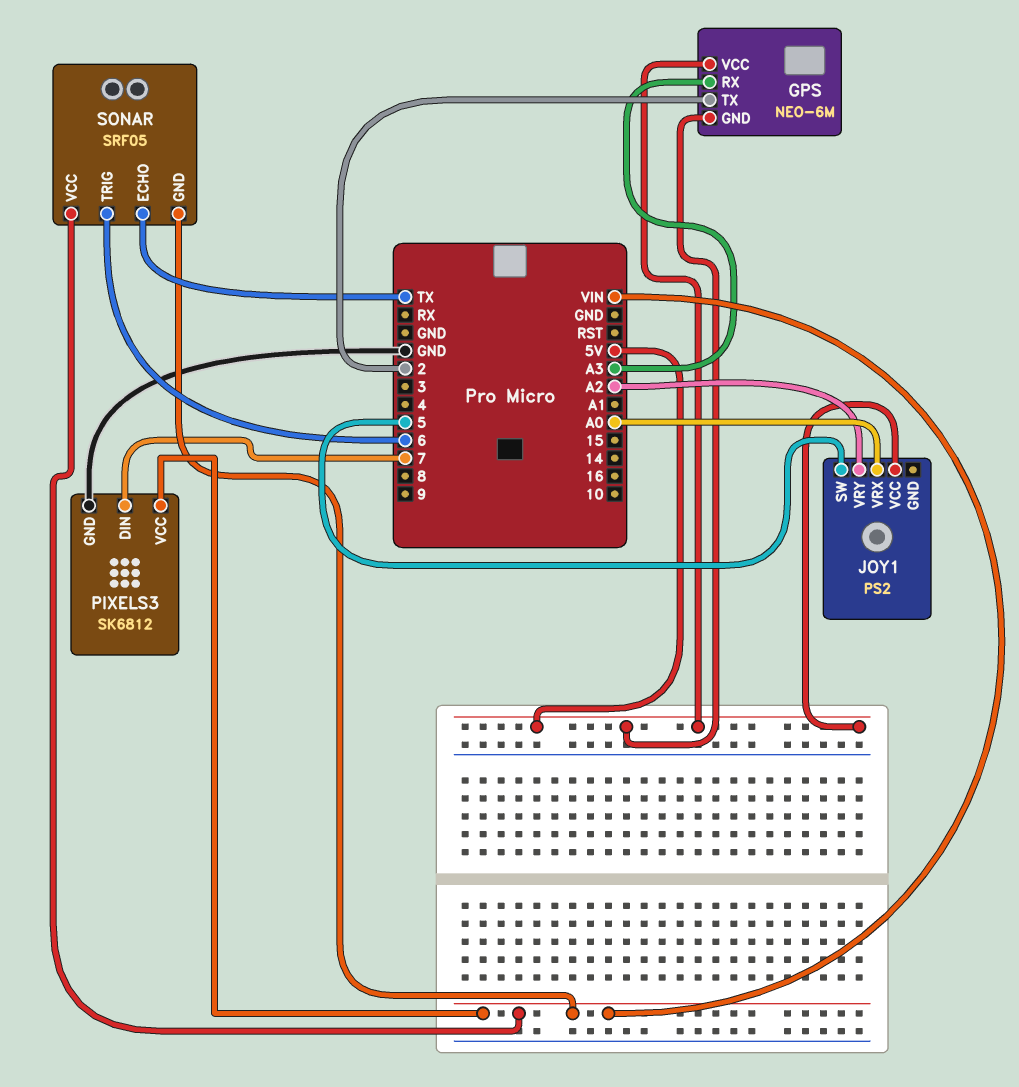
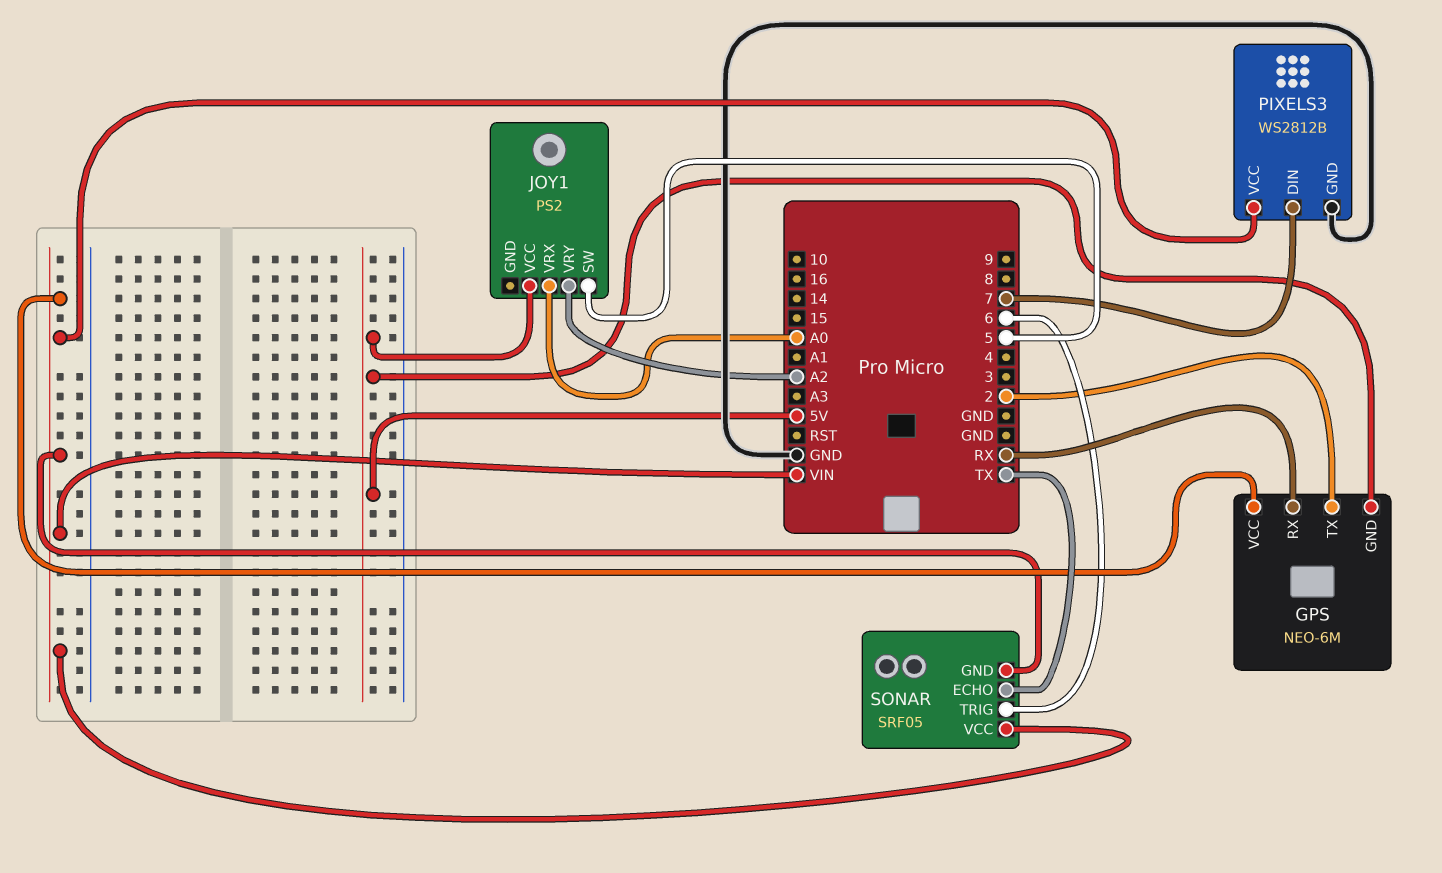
GPS pin RX: A3 -> RX
GPS pin VCC: 5V -> VIN
PIXELS3: SK6812 -> WS2812B

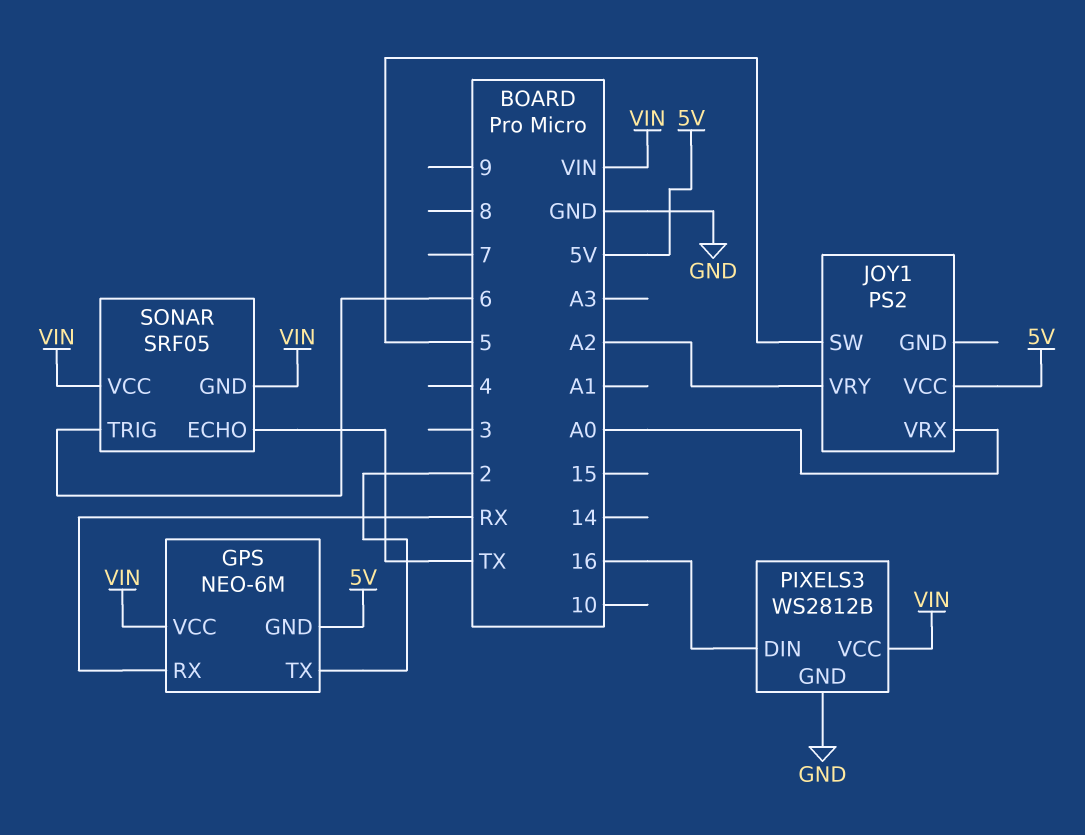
PIXELS3 pin DIN: 7 -> 16

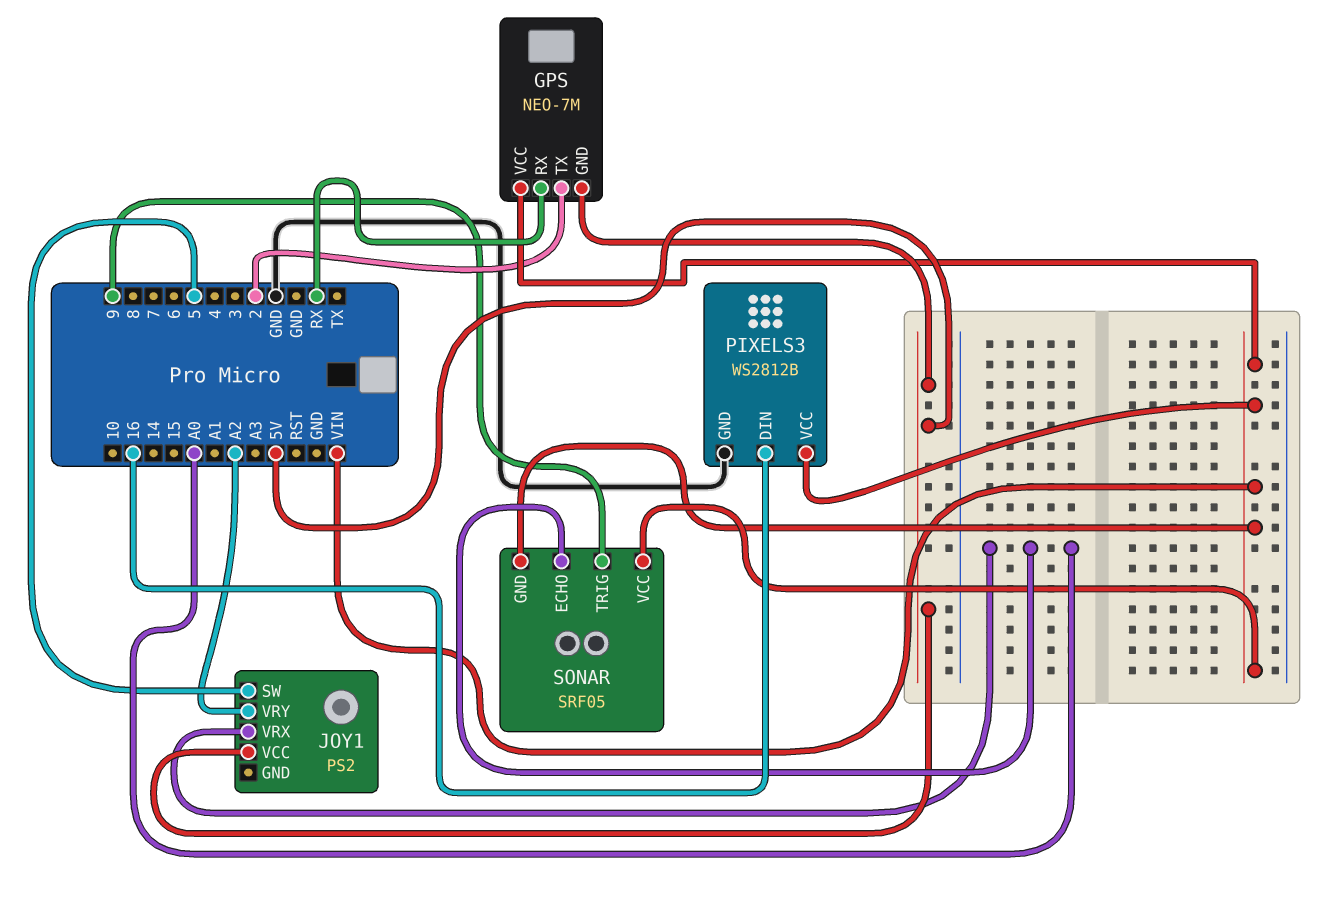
GPS: NEO-6M -> NEO-7M
SONAR pin ECHO: TX -> A0
SONAR pin TRIG: 6 -> 9

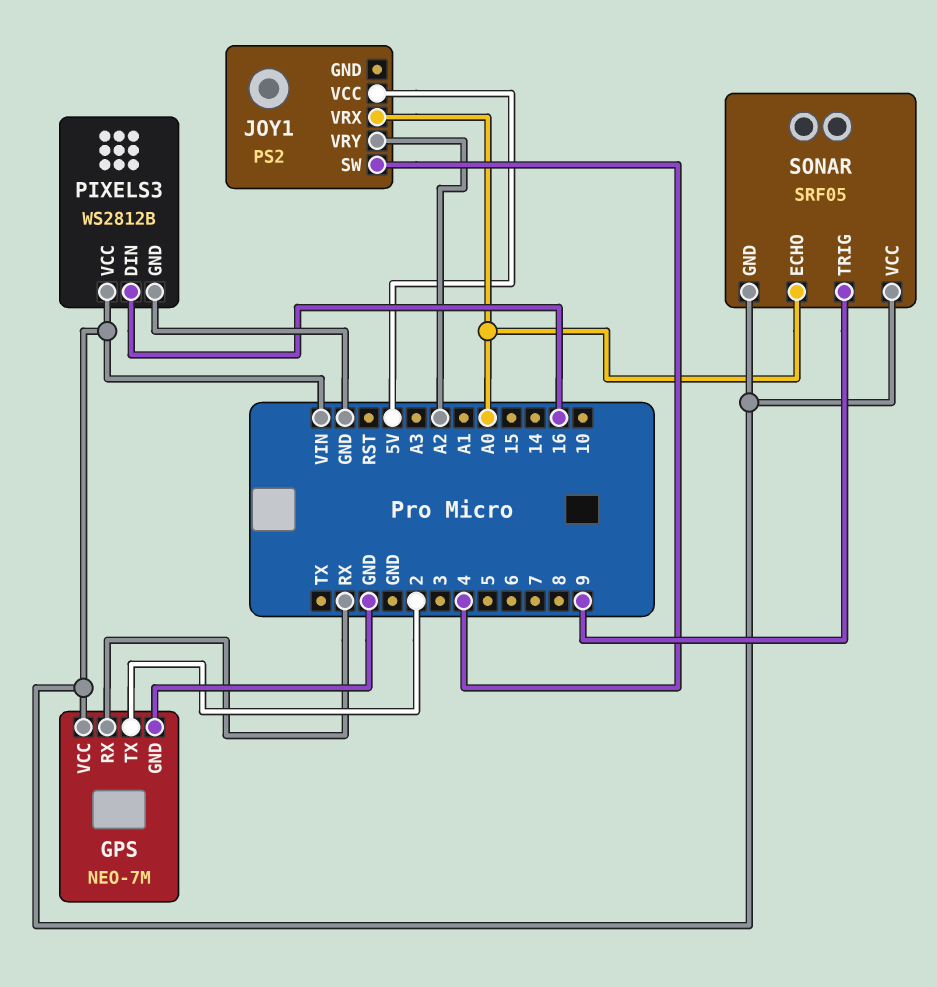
GPS pin GND: 5V -> GND
JOY1 pin SW: 5 -> 4

